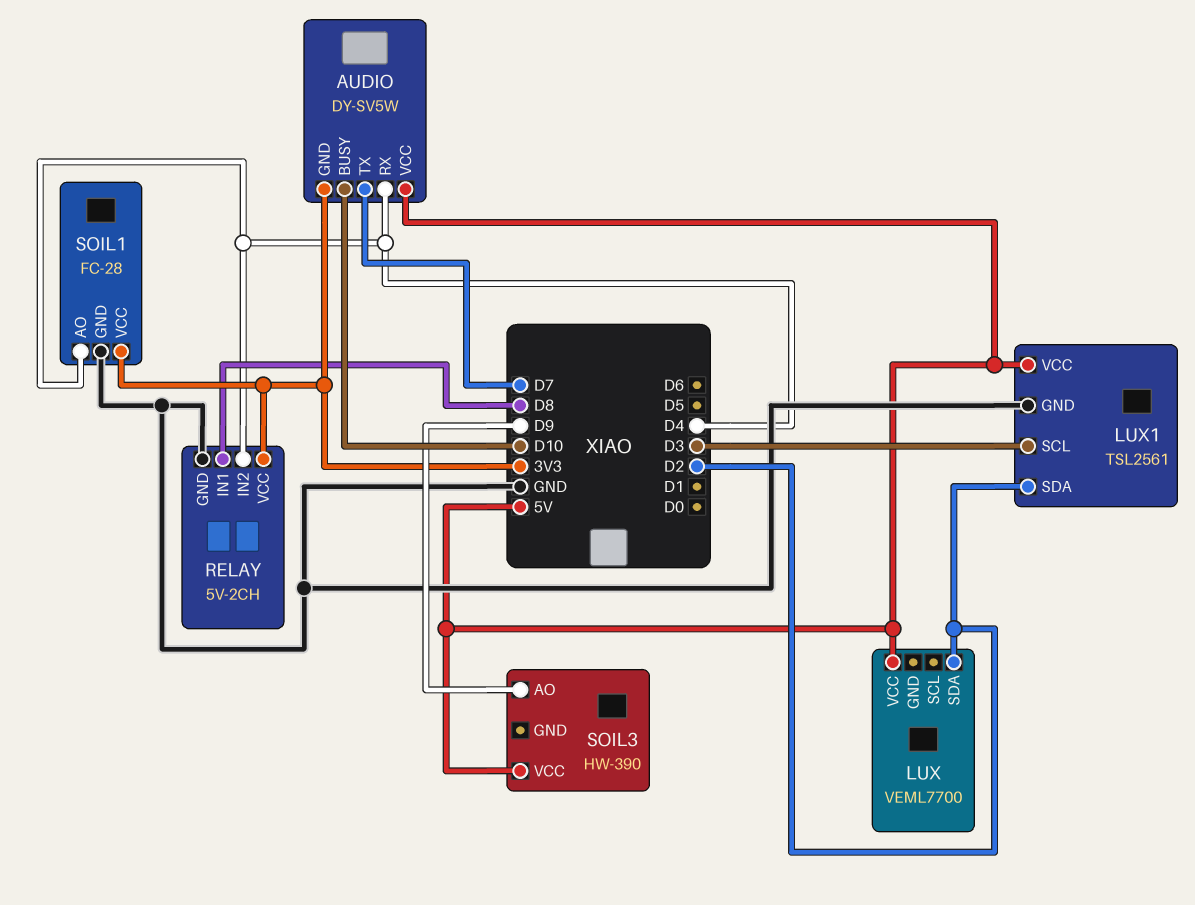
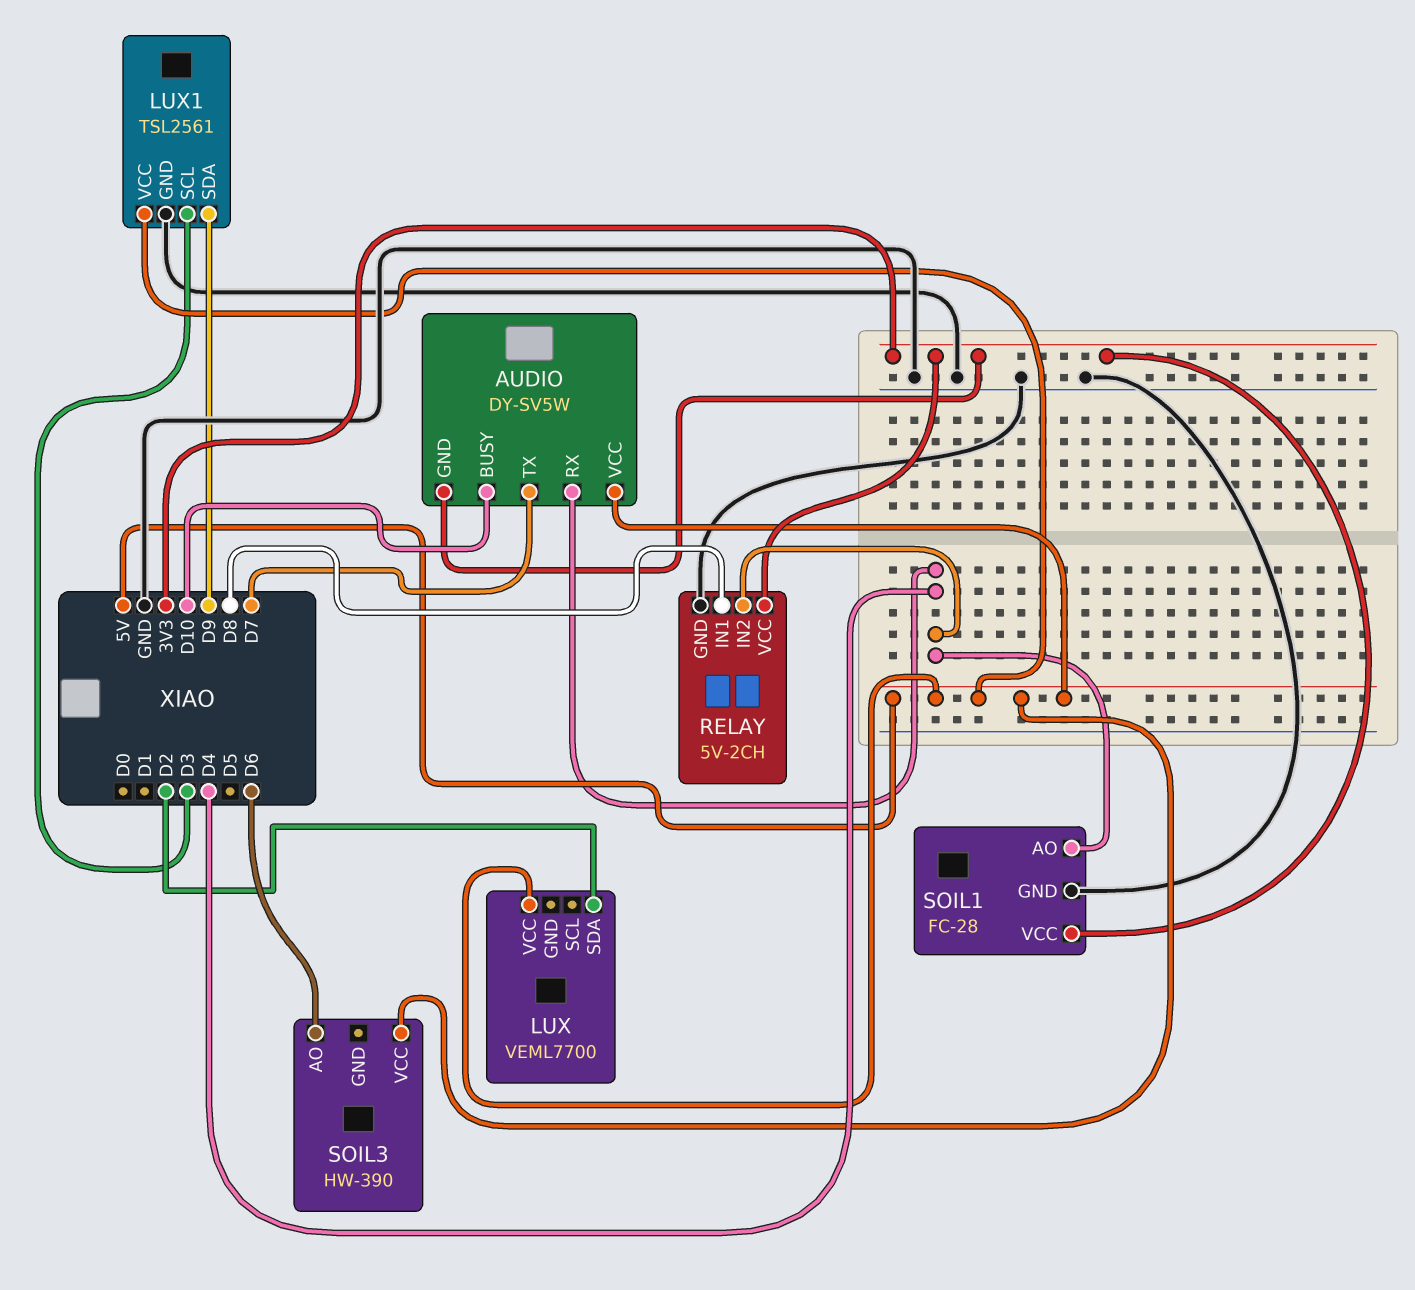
LUX1 pin SDA: D2 -> D9
SOIL3 pin AO: D9 -> D6

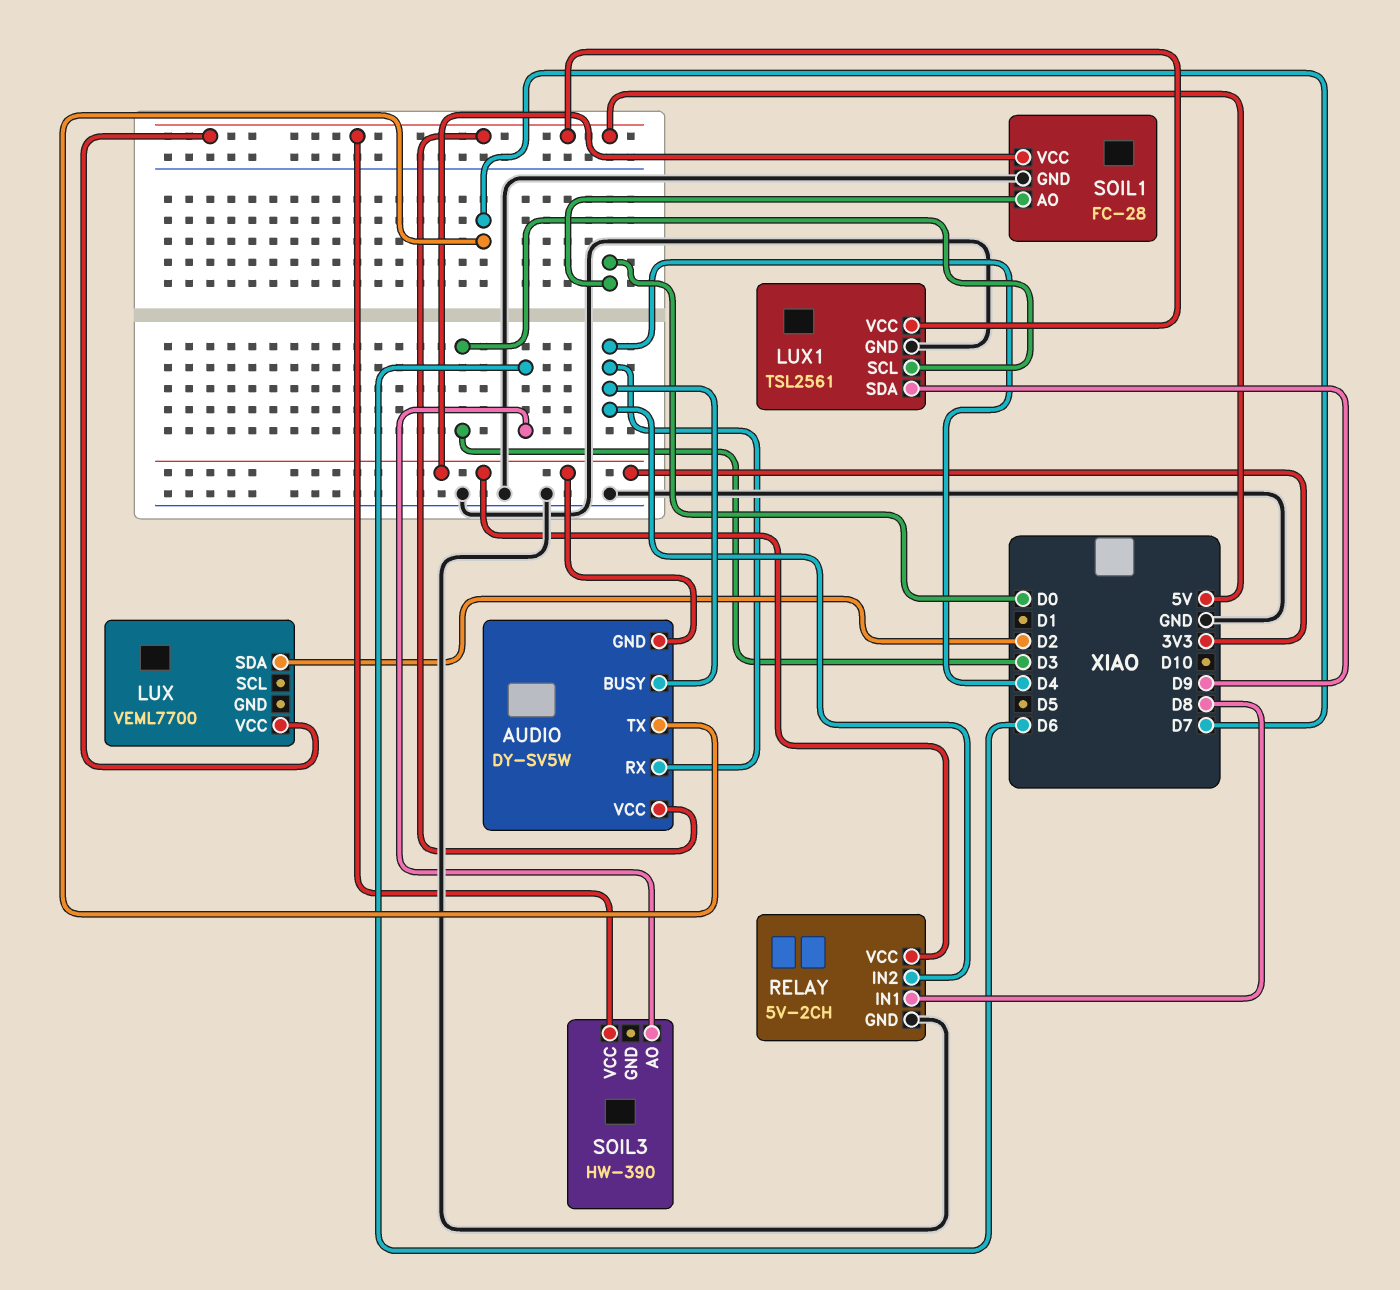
AUDIO pin BUSY: D10 -> D4
SOIL1 pin AO: D4 -> D0

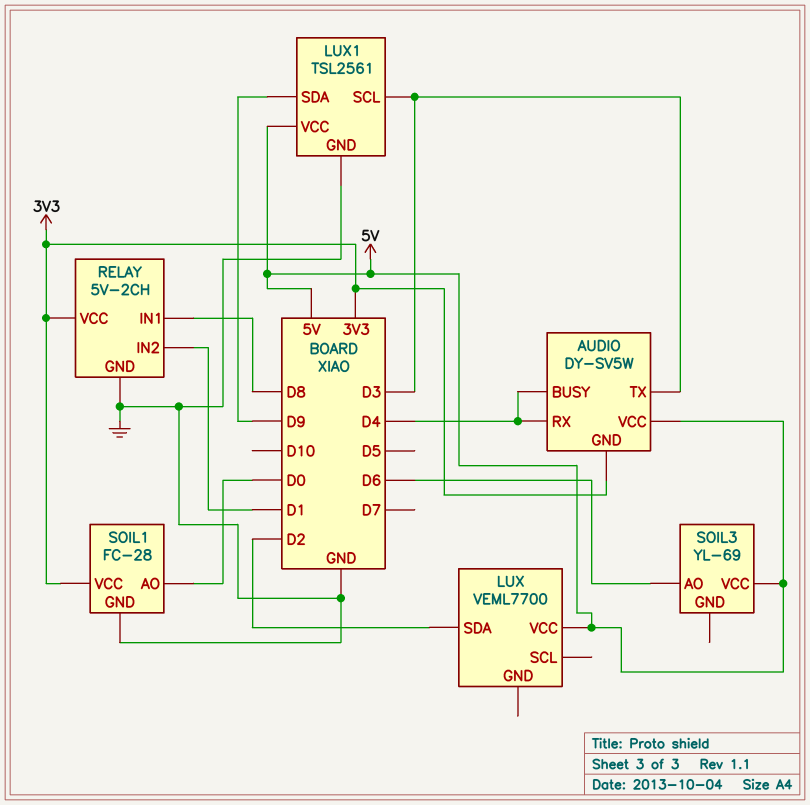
AUDIO pin TX: D7 -> D3
RELAY pin IN2: D4 -> D1
SOIL3: HW-390 -> YL-69

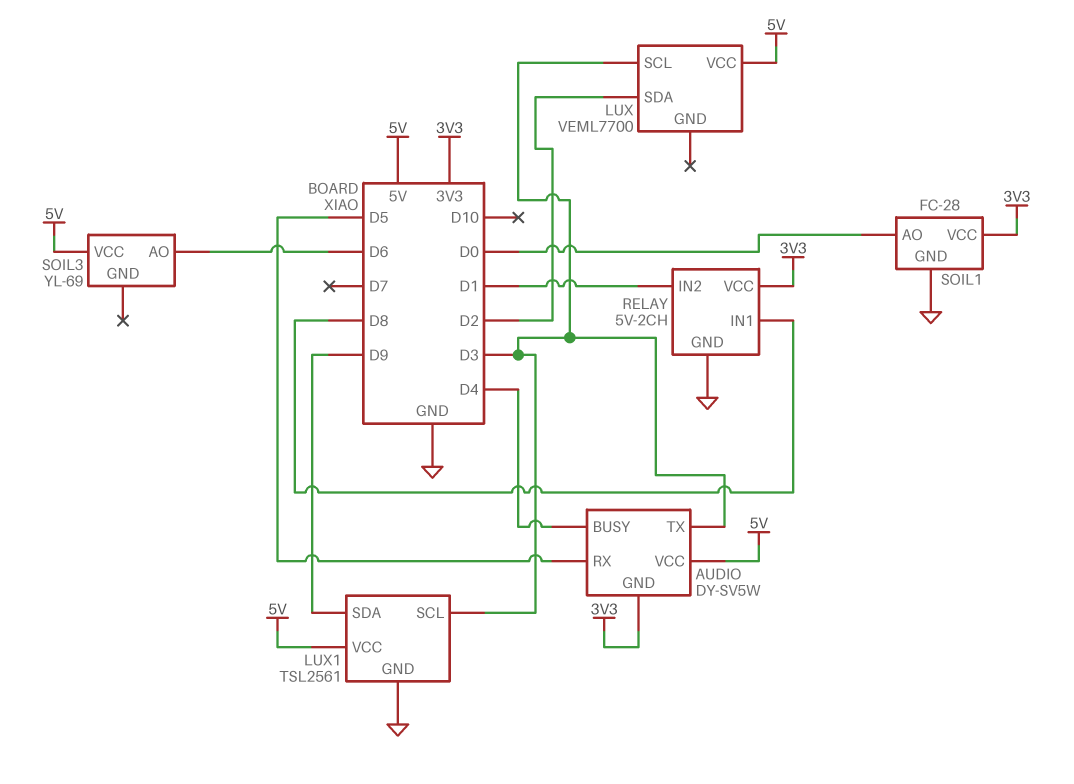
AUDIO pin RX: D4 -> D5
LUX pin SCL: none -> D3

